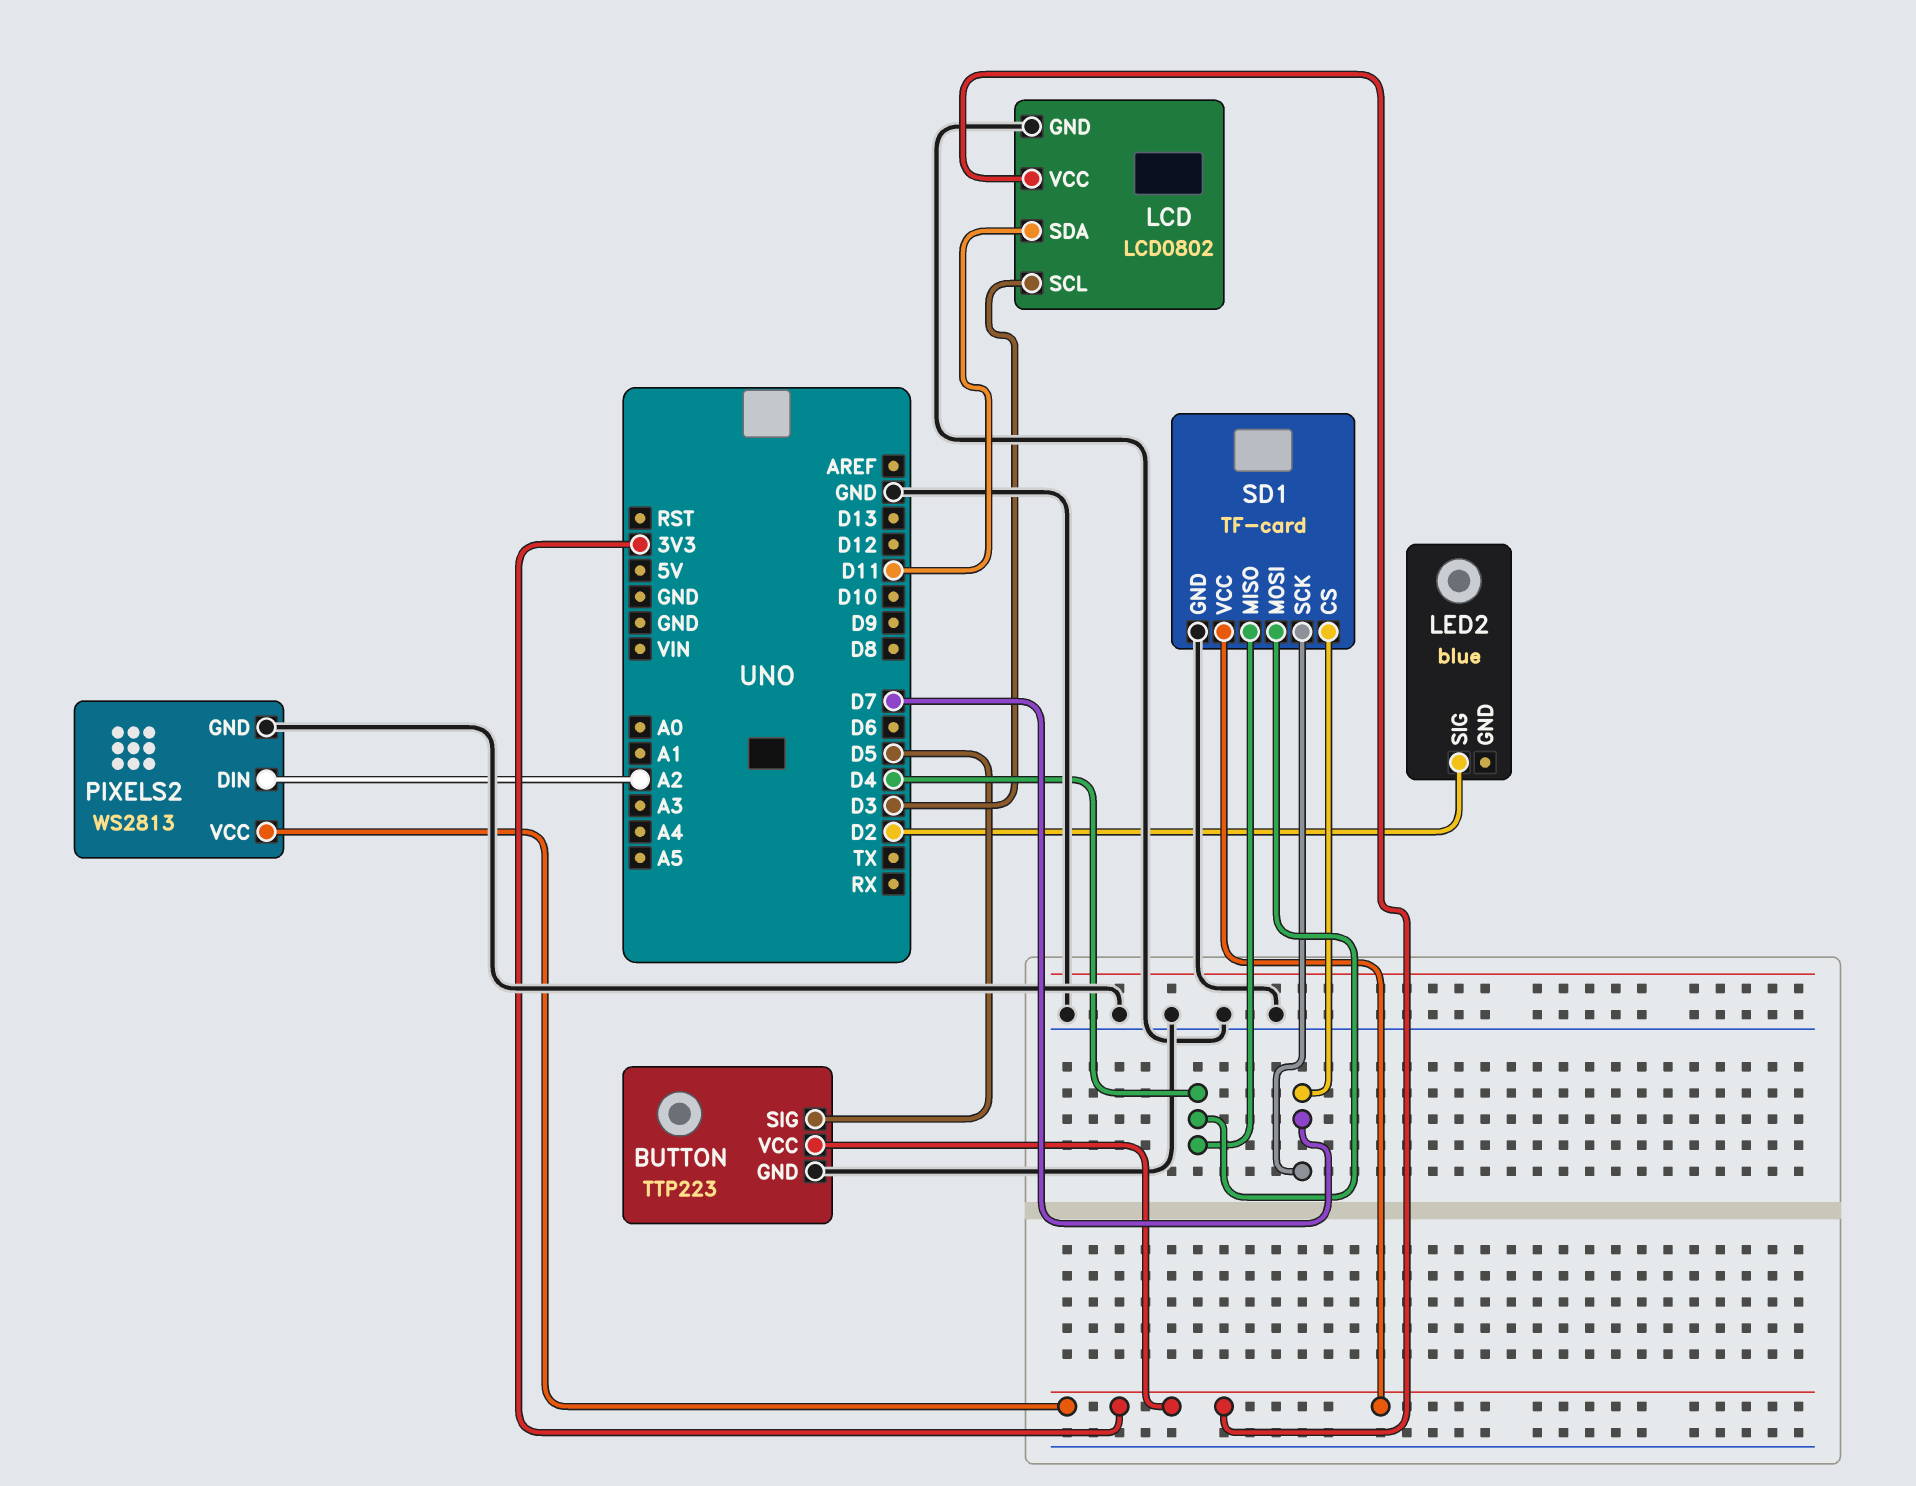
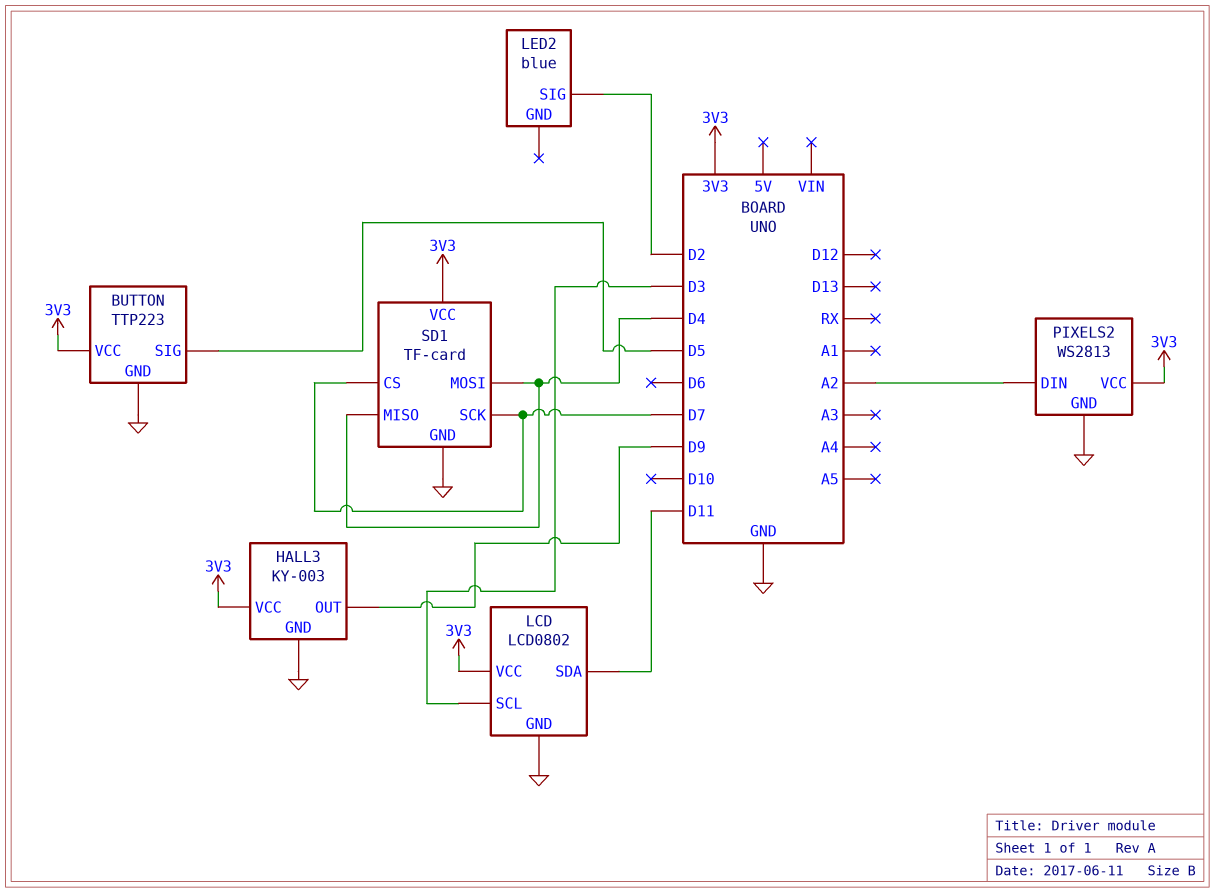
HALL3: none -> KY-003
HALL3 pin GND: none -> GND
HALL3 pin OUT: none -> D9
HALL3 pin VCC: none -> 3V3

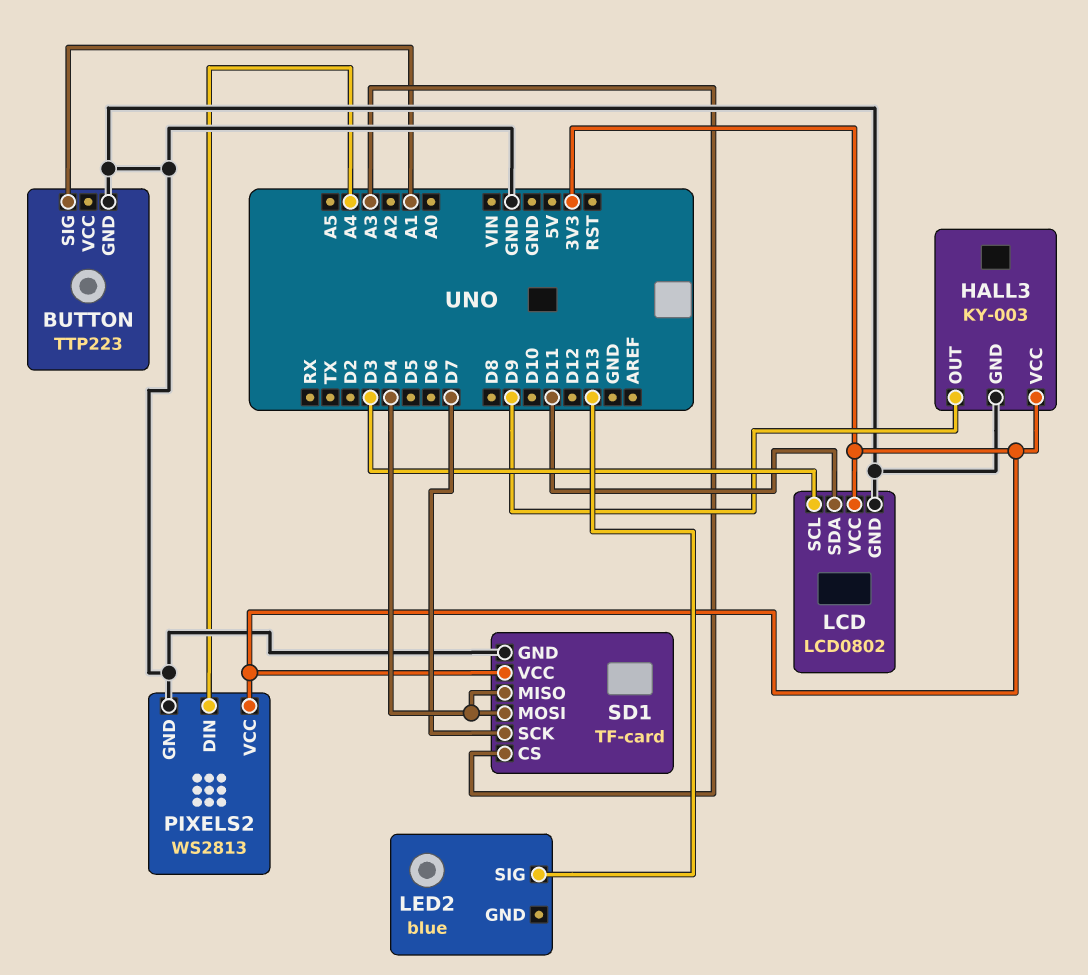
BUTTON pin SIG: D5 -> A1
BUTTON pin VCC: 3V3 -> none
LED2 pin SIG: D2 -> D13
PIXELS2 pin DIN: A2 -> A4
SD1 pin CS: D7 -> A3

